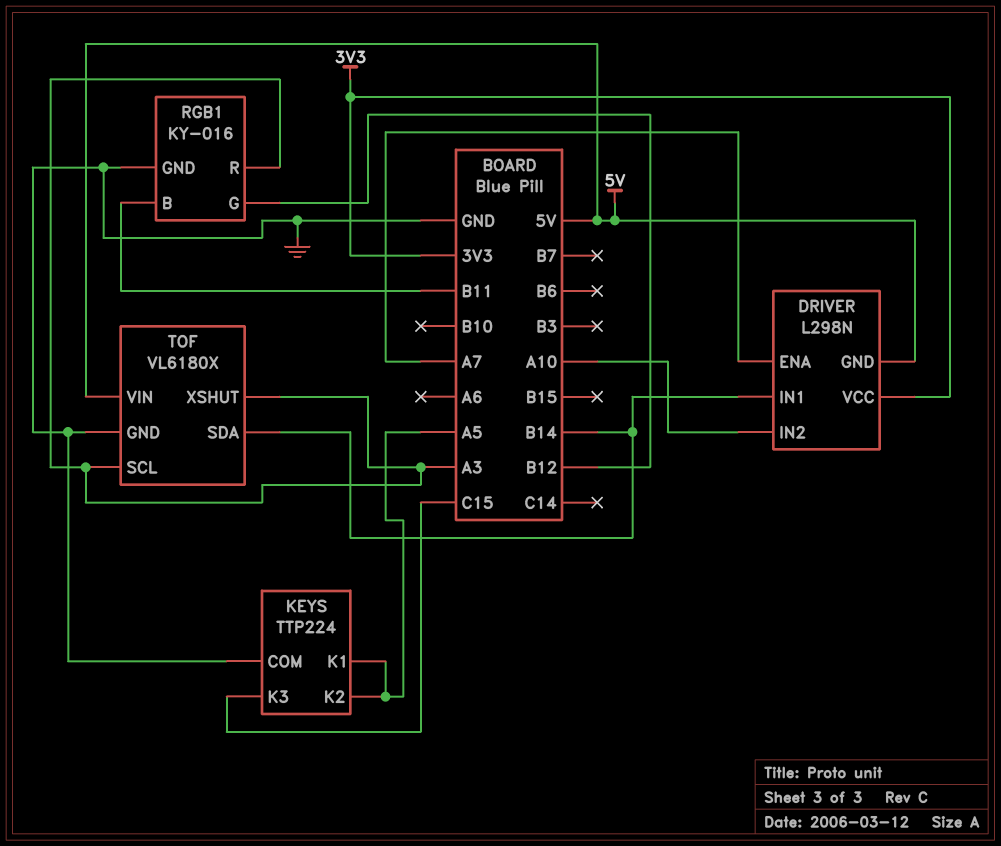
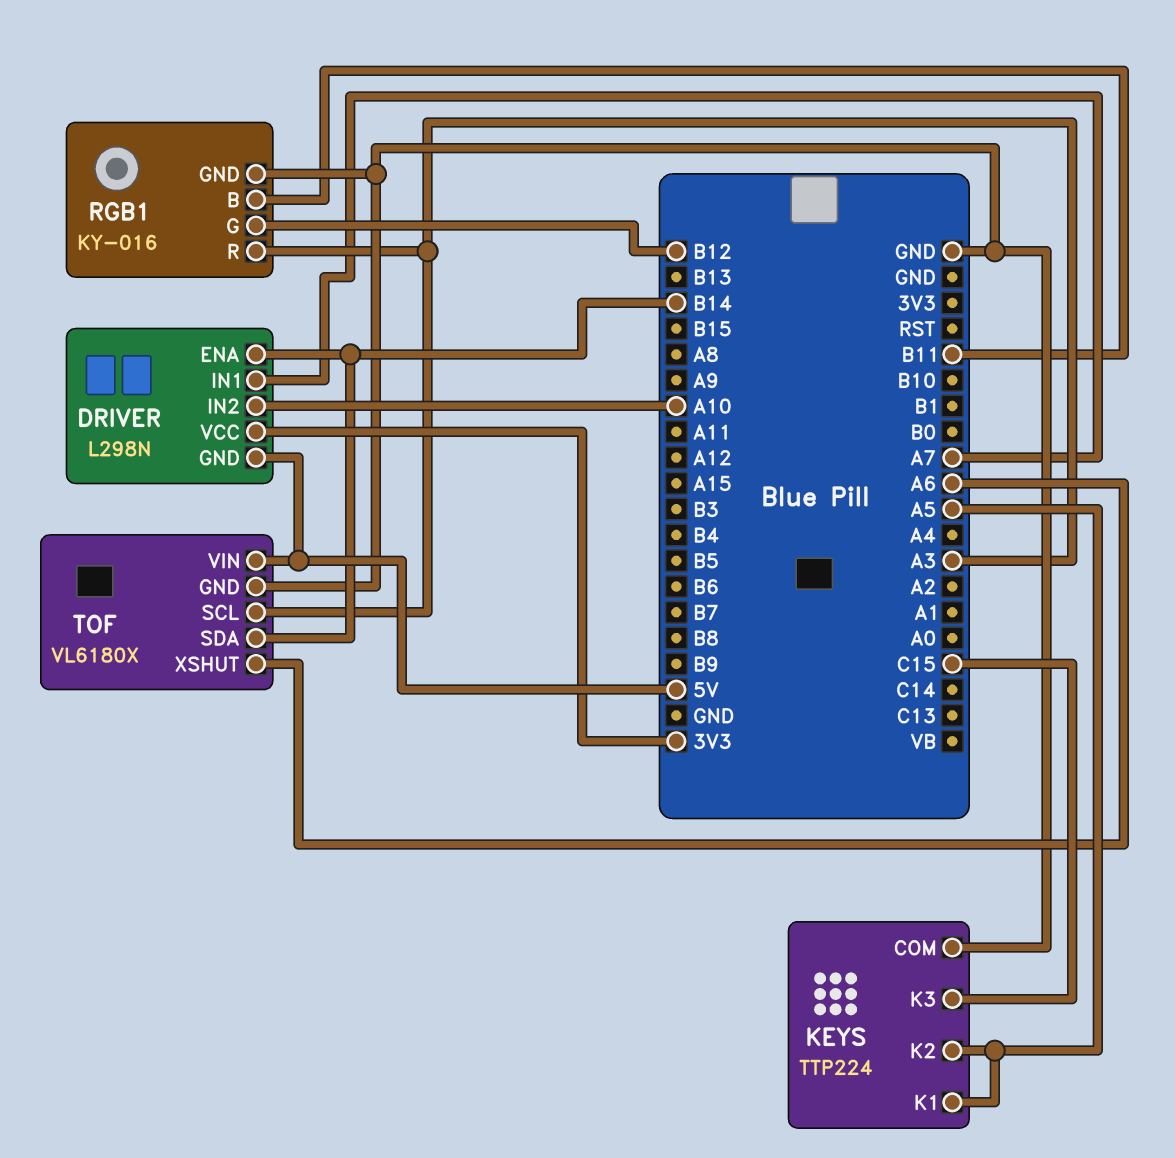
DRIVER pin ENA: A7 -> B14
DRIVER pin IN1: B14 -> A7
TOF pin XSHUT: A3 -> A6

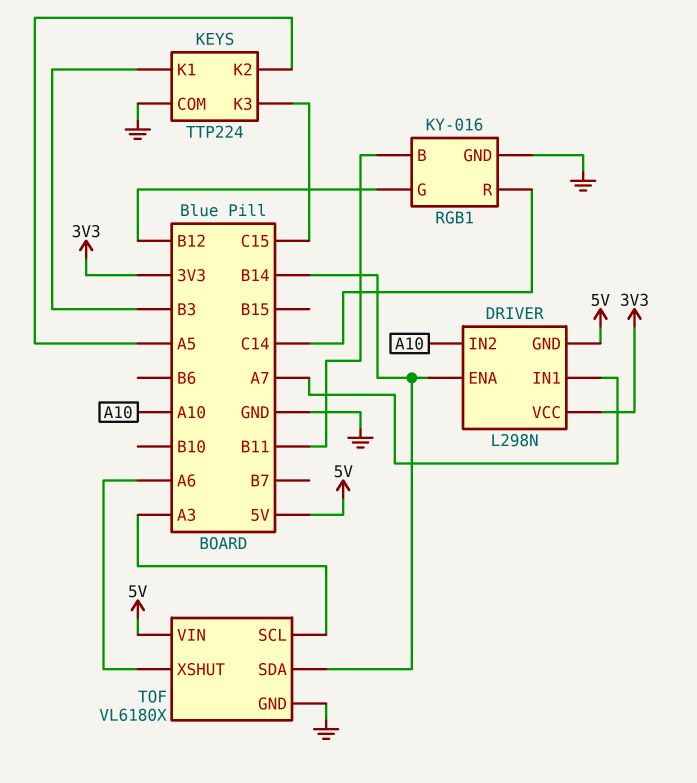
KEYS pin K1: A5 -> B3
RGB1 pin R: A3 -> C14

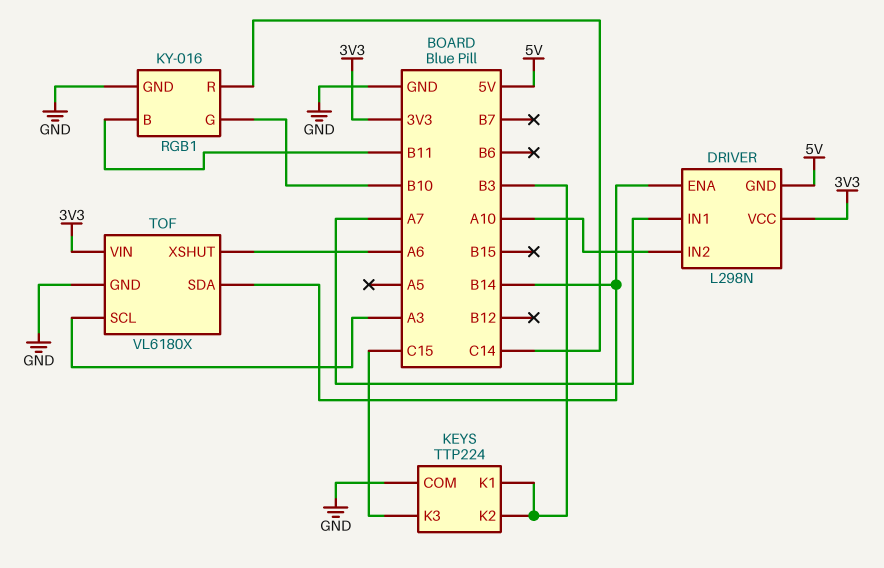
KEYS pin K2: A5 -> B3
RGB1 pin G: B12 -> B10
TOF pin VIN: 5V -> 3V3

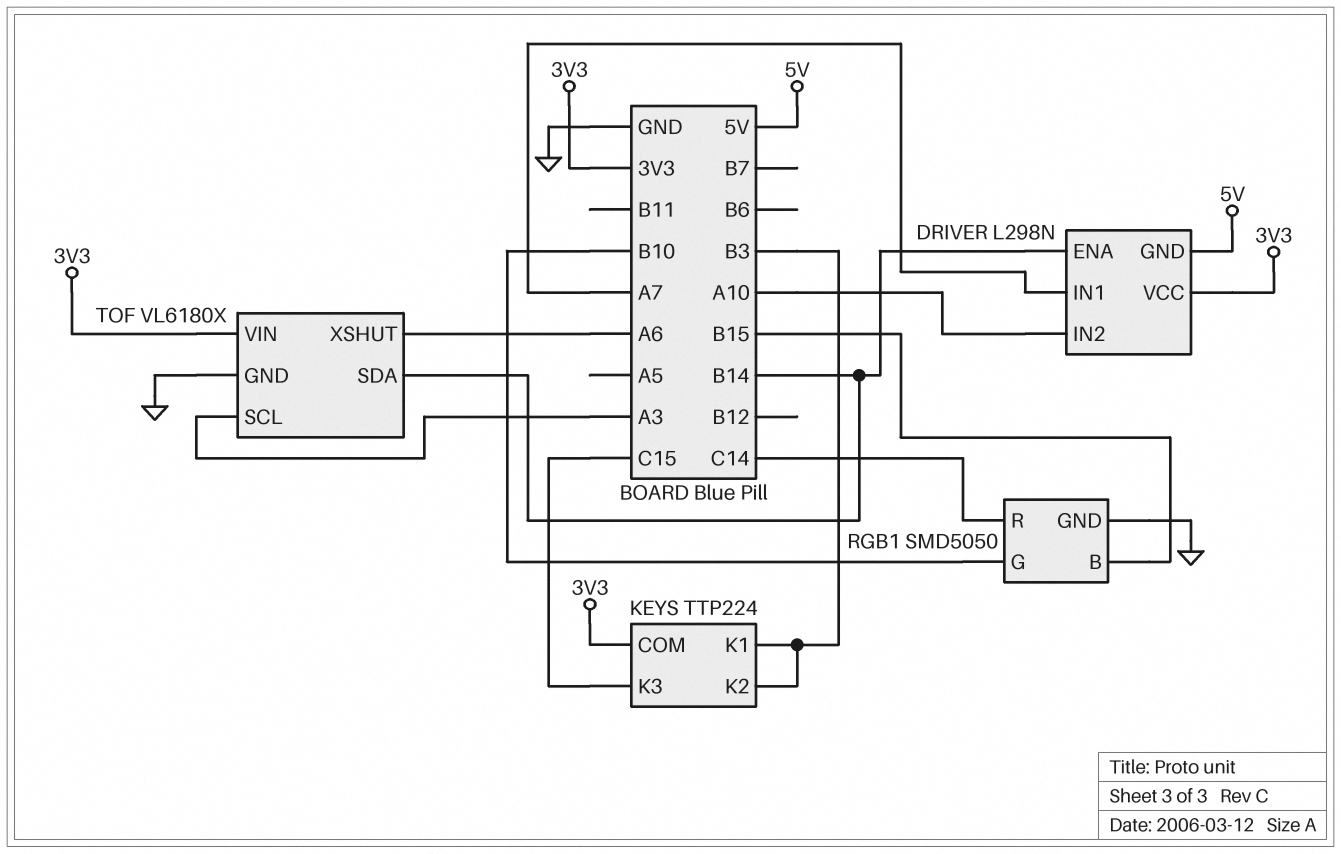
KEYS pin COM: GND -> 3V3
RGB1: KY-016 -> SMD5050
RGB1 pin B: B11 -> B15

